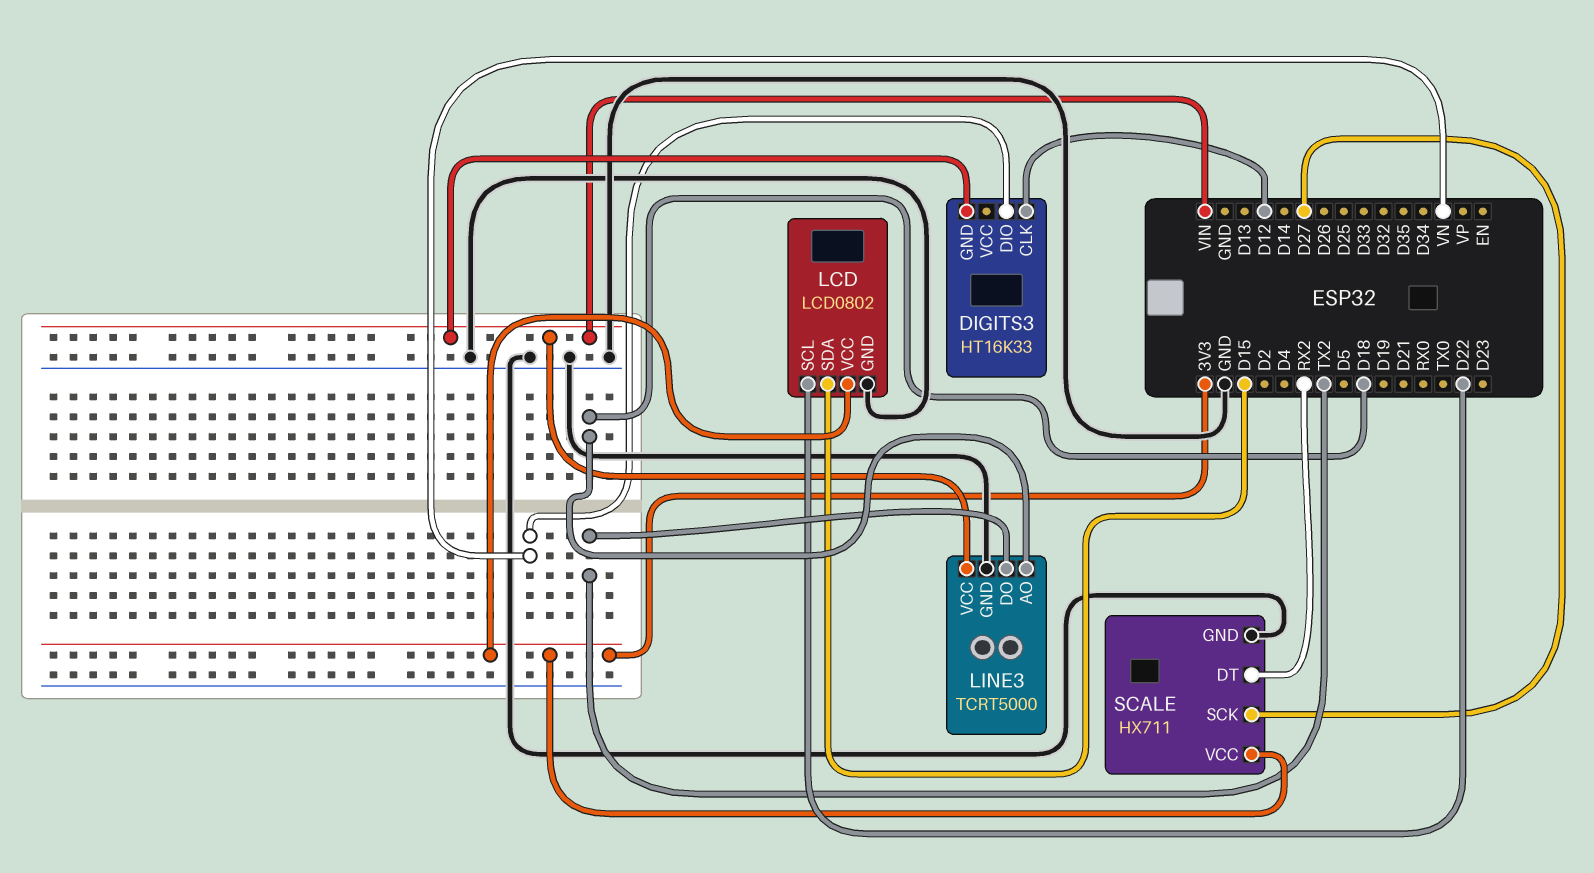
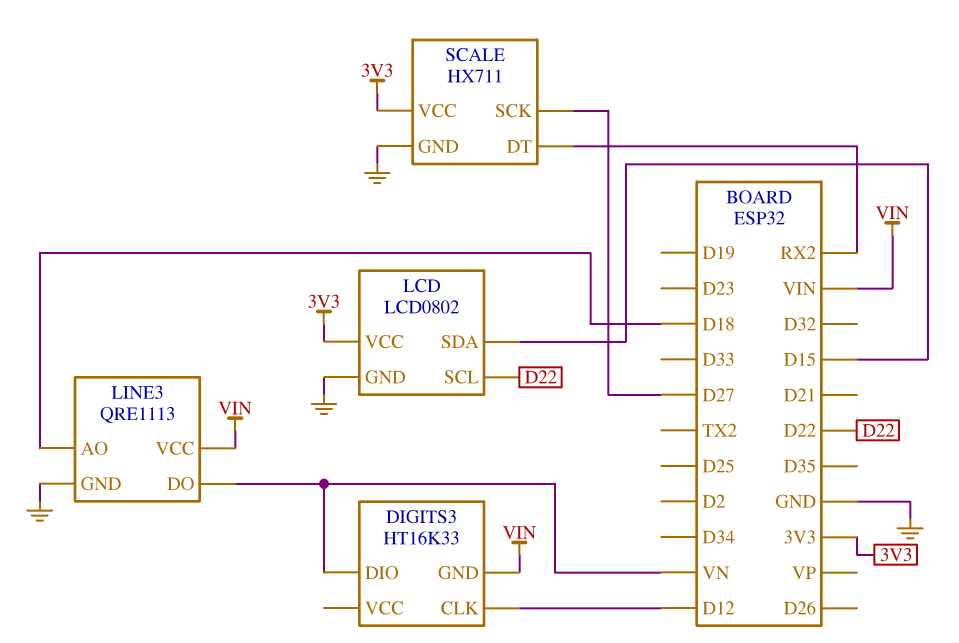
LINE3: TCRT5000 -> QRE1113
LINE3 pin DO: TX2 -> VN

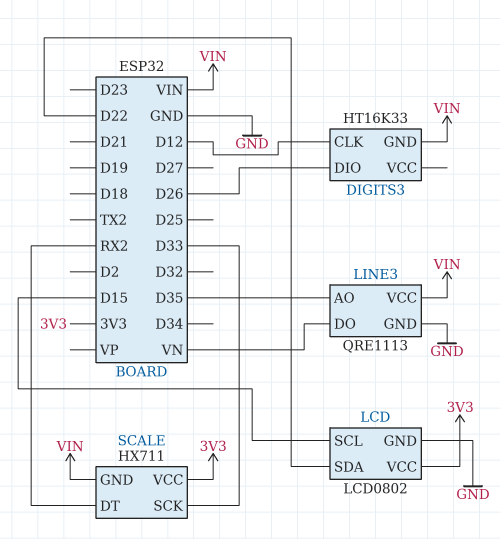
DIGITS3 pin DIO: VN -> D26
LCD pin SCL: D22 -> D15
LCD pin SDA: D15 -> D22
LINE3 pin AO: D18 -> D35
SCALE pin GND: GND -> VIN
SCALE pin SCK: D27 -> D33

